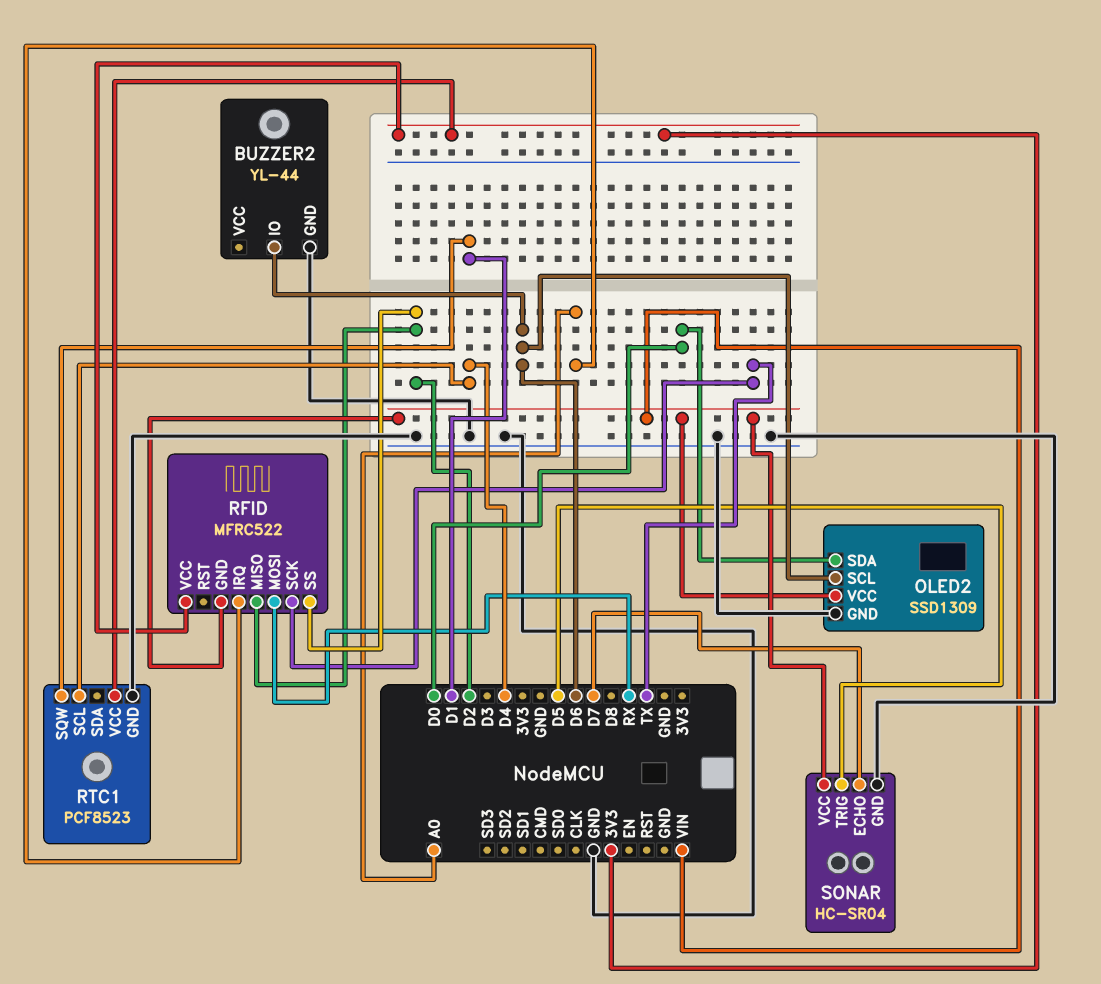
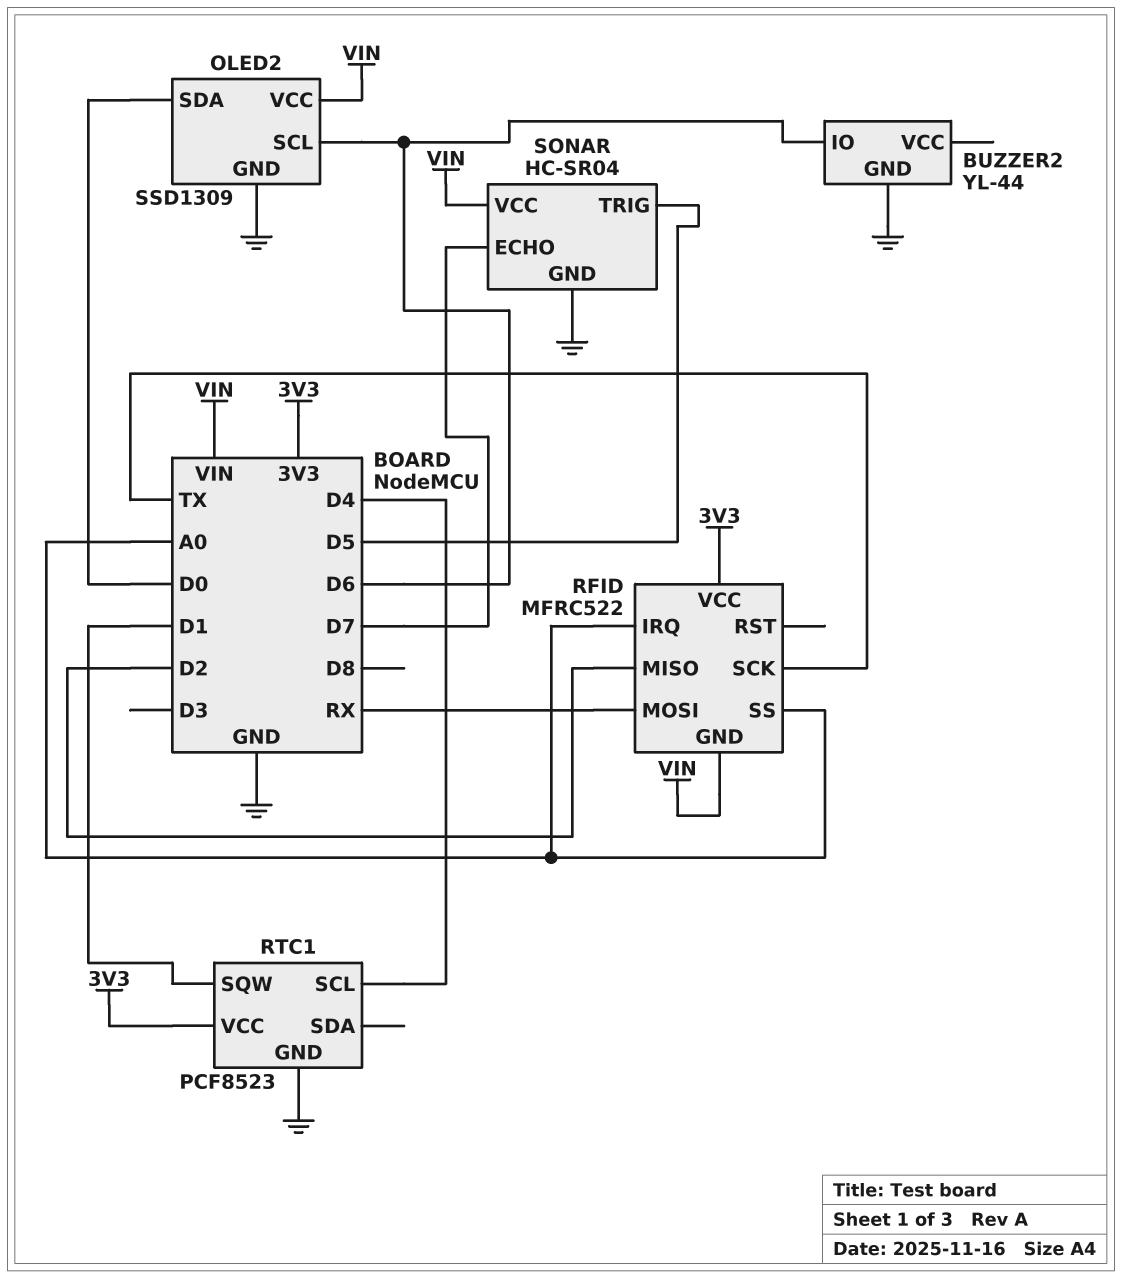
RFID pin SS: D2 -> A0

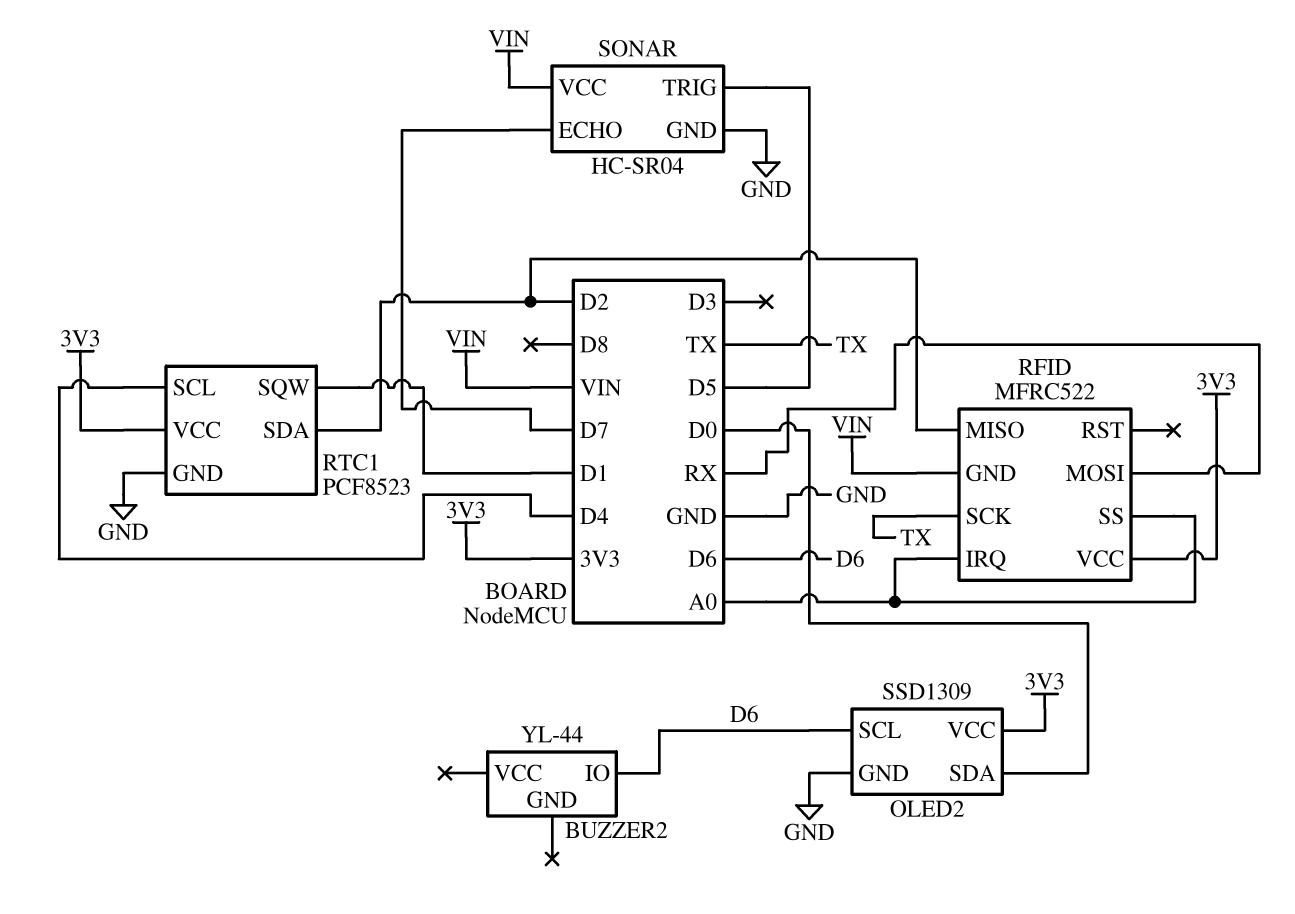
BUZZER2 pin GND: GND -> none
OLED2 pin VCC: VIN -> 3V3
RTC1 pin SDA: none -> D2

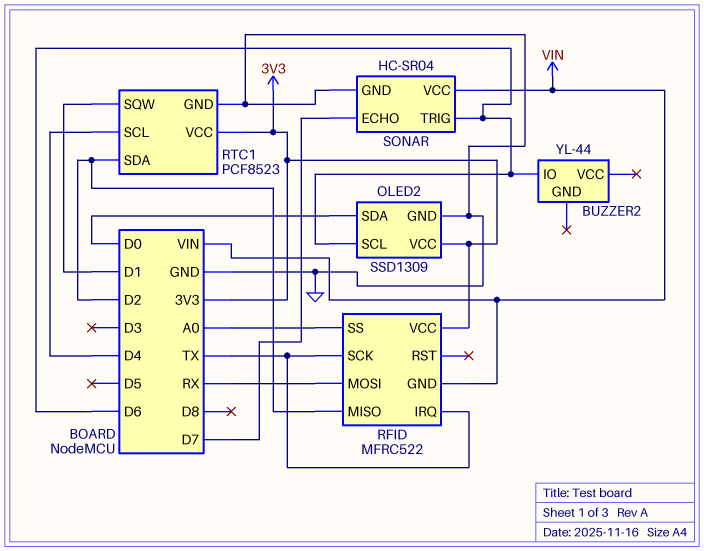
RFID pin IRQ: A0 -> TX
SONAR pin TRIG: D5 -> D6

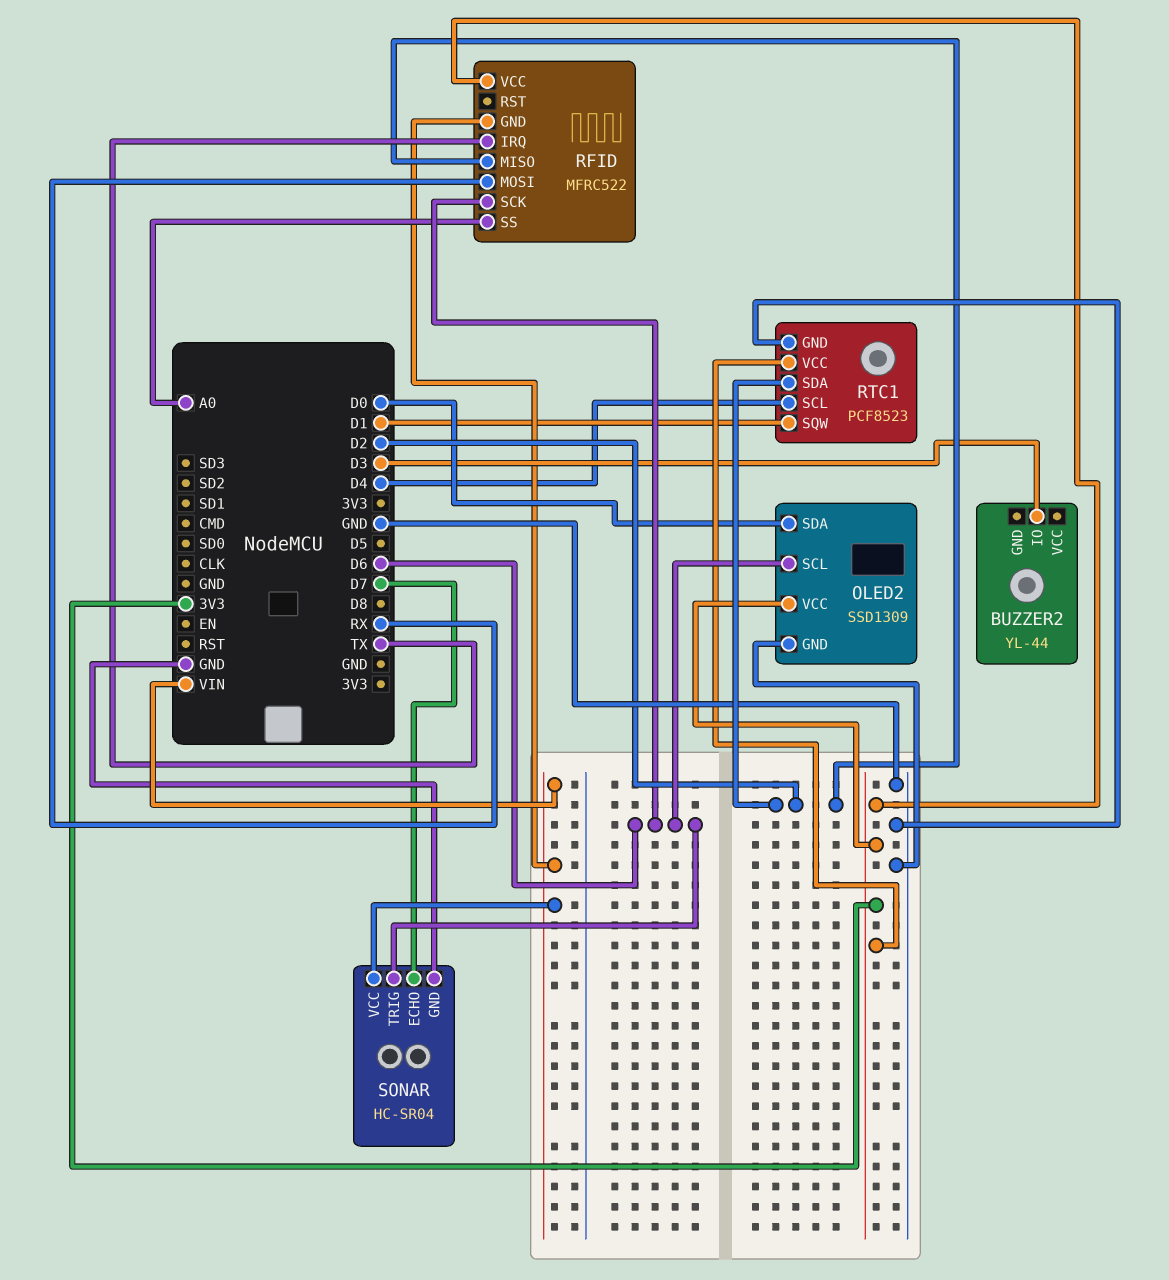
BUZZER2 pin IO: D6 -> D3
RFID pin SCK: TX -> D6

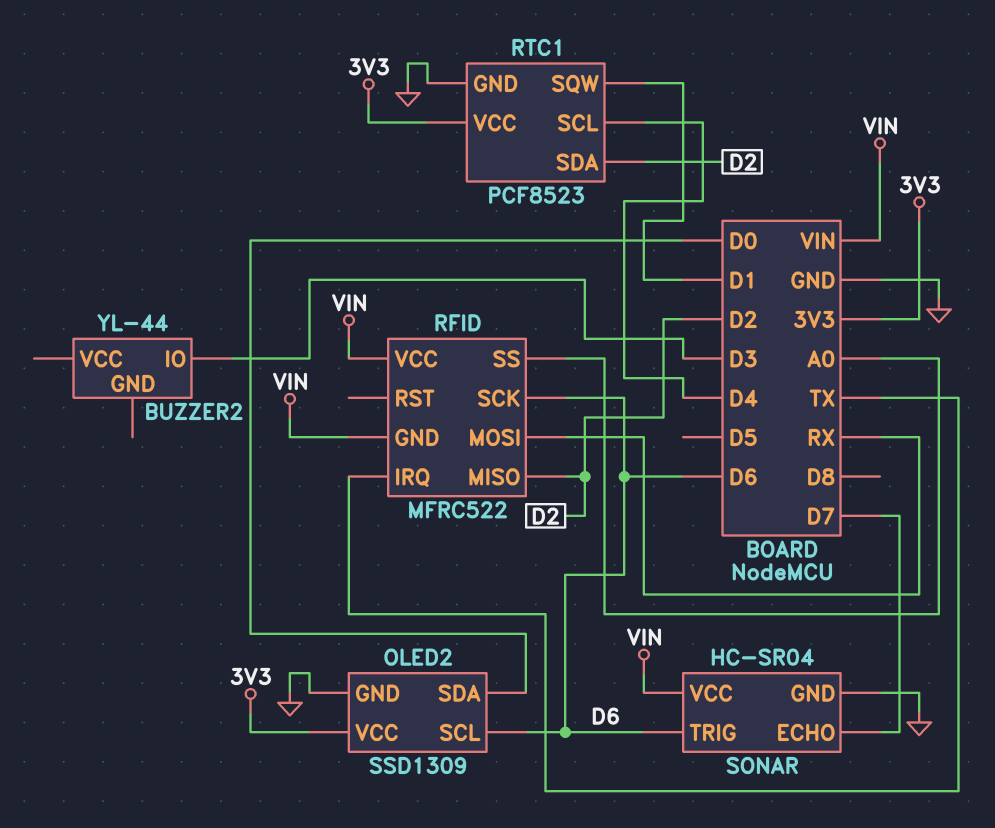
RFID pin VCC: 3V3 -> VIN

